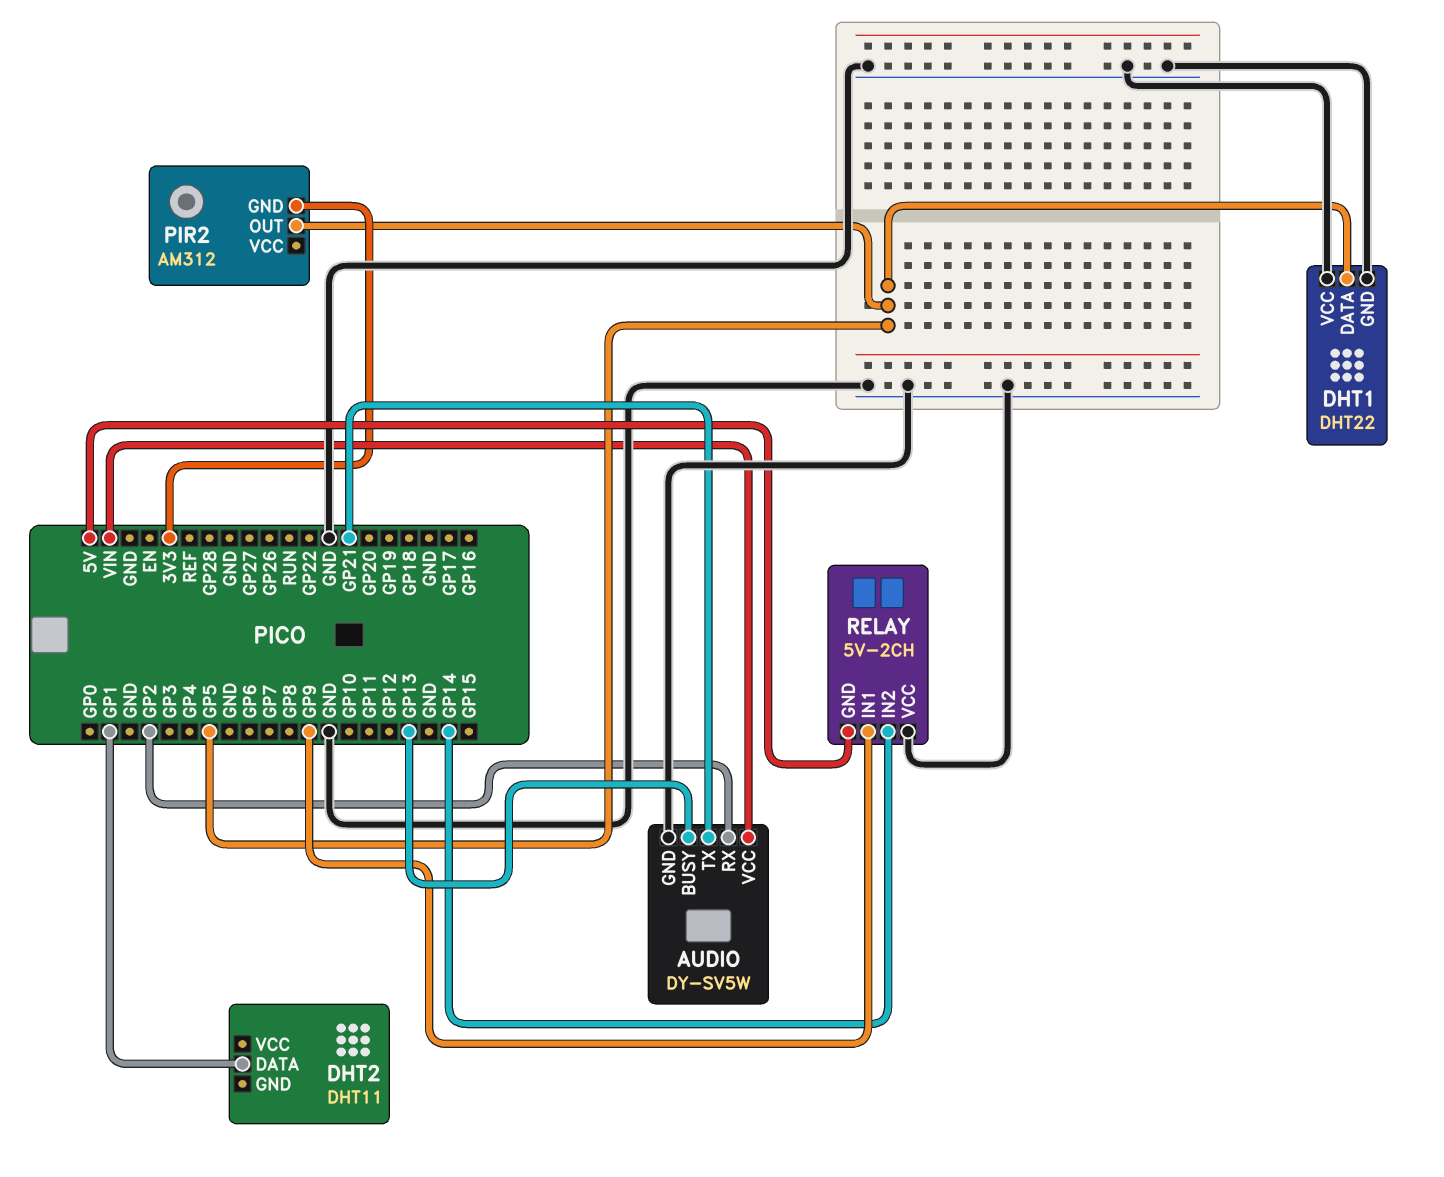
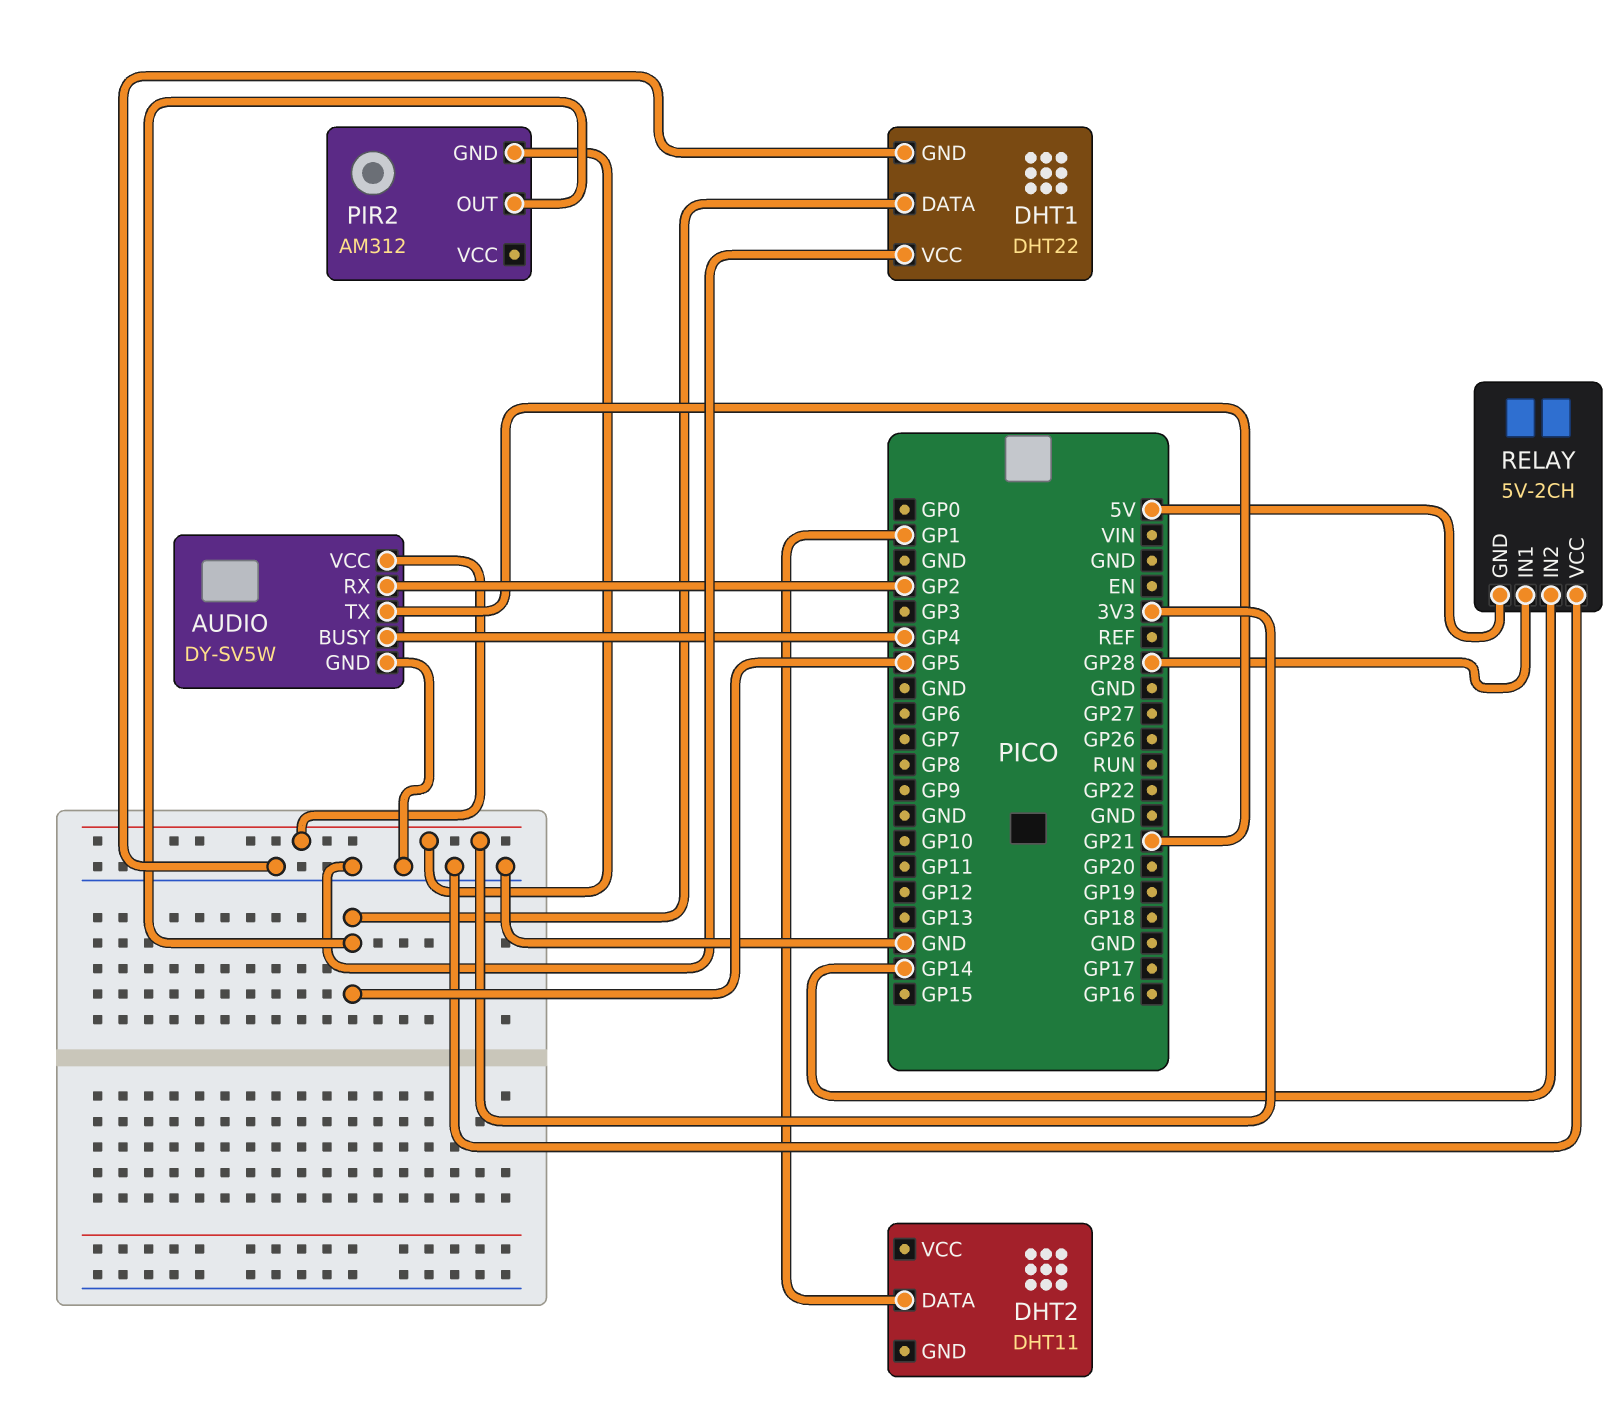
AUDIO pin BUSY: GP13 -> GP4
AUDIO pin VCC: VIN -> 3V3
RELAY pin IN1: GP9 -> GP28

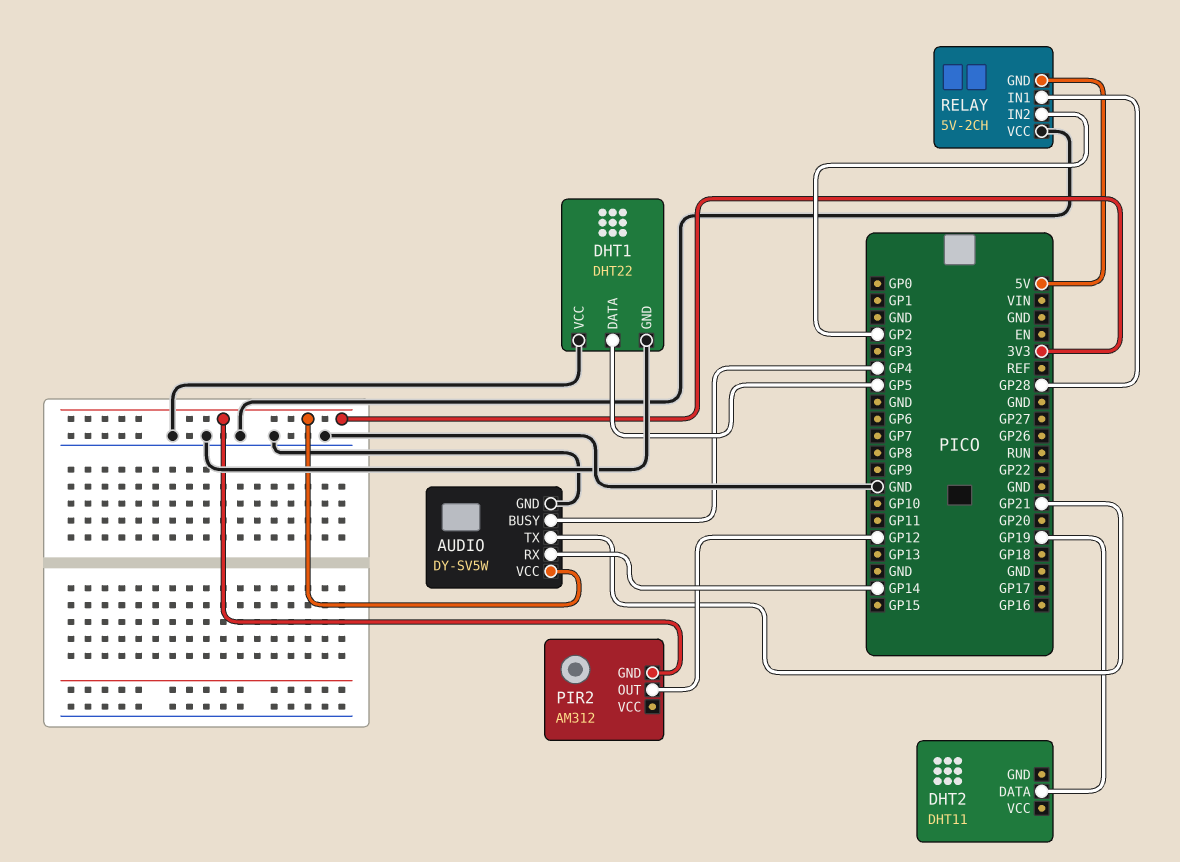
AUDIO pin RX: GP2 -> GP14
DHT2 pin DATA: GP1 -> GP19
PIR2 pin OUT: GP5 -> GP12
RELAY pin IN2: GP14 -> GP2

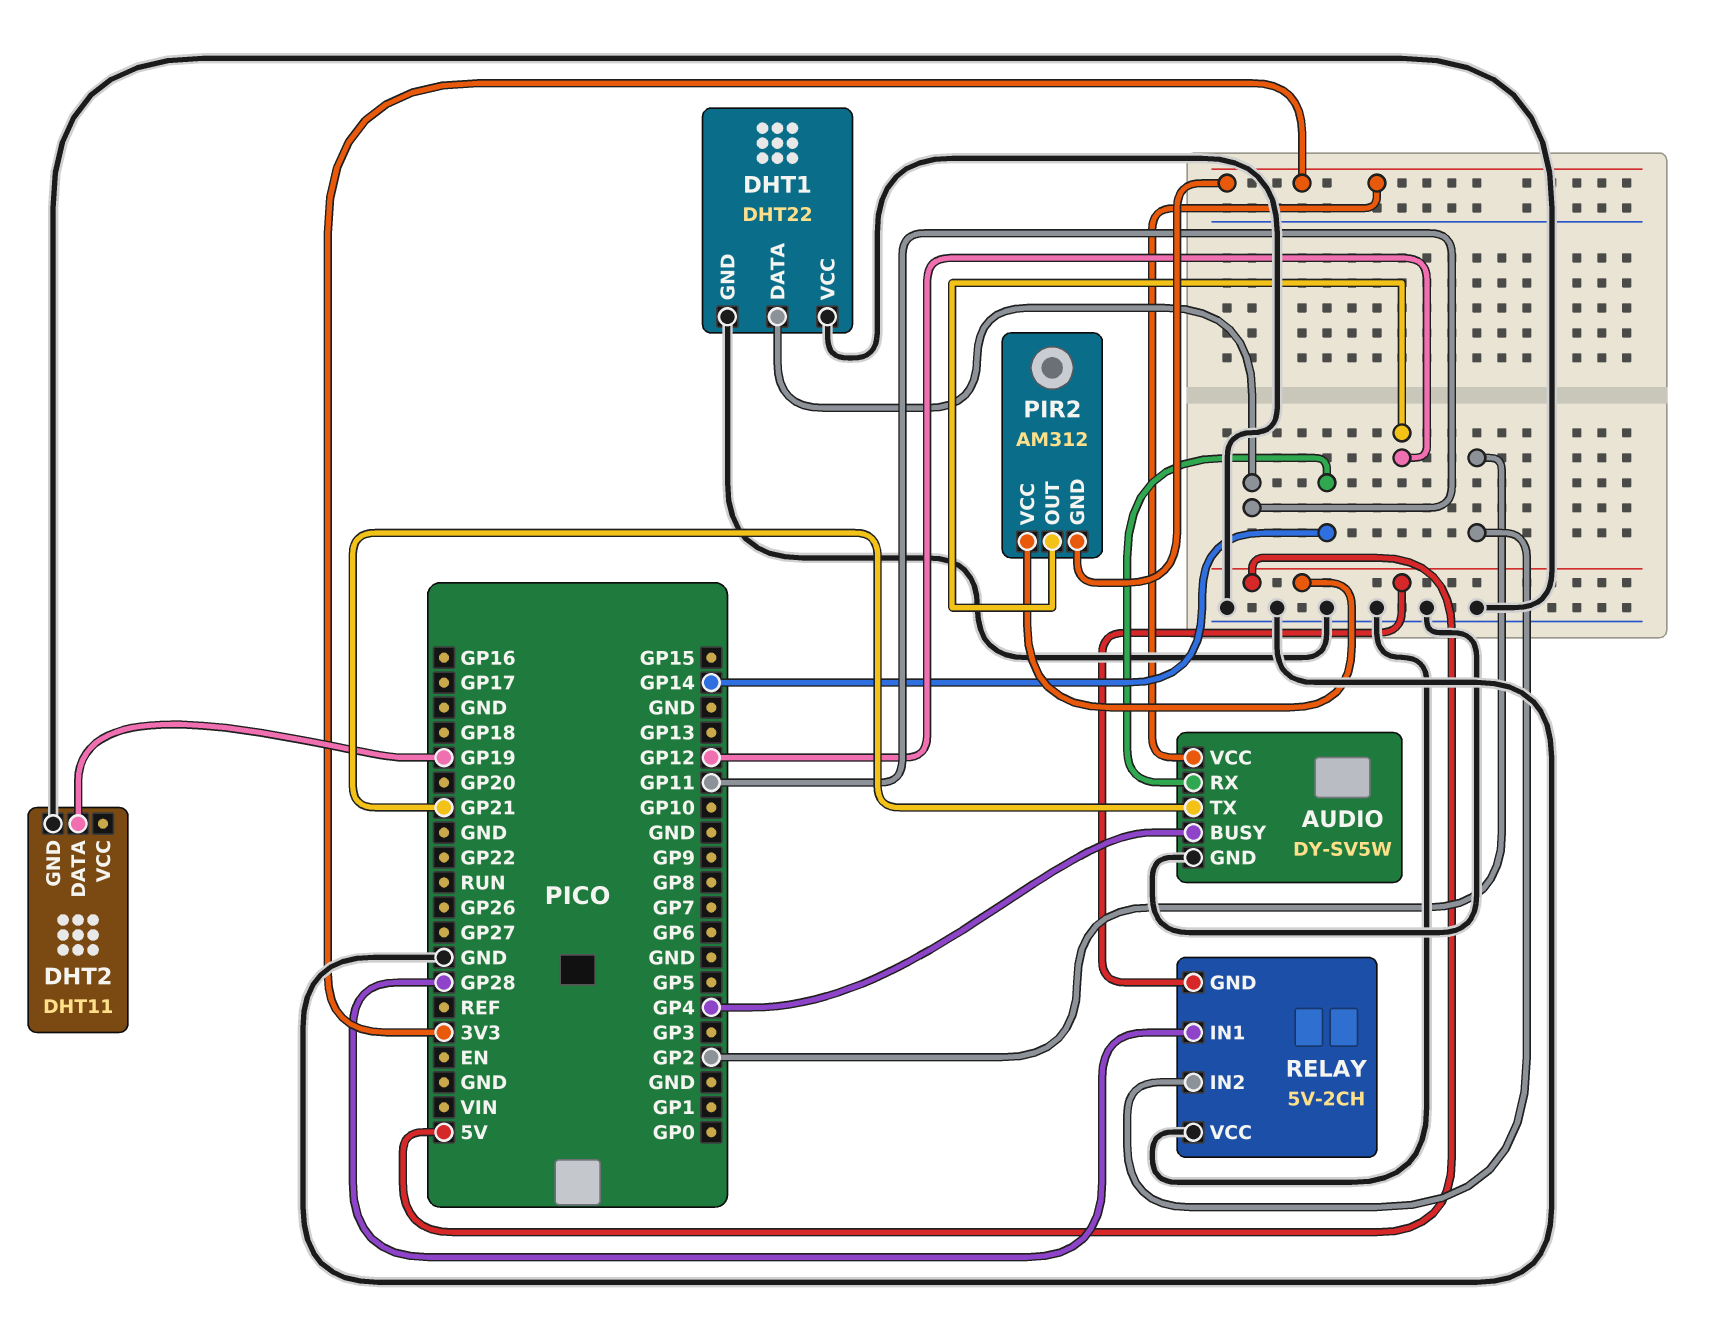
DHT1 pin DATA: GP5 -> GP11
DHT2 pin GND: none -> GND
PIR2 pin VCC: none -> 5V

